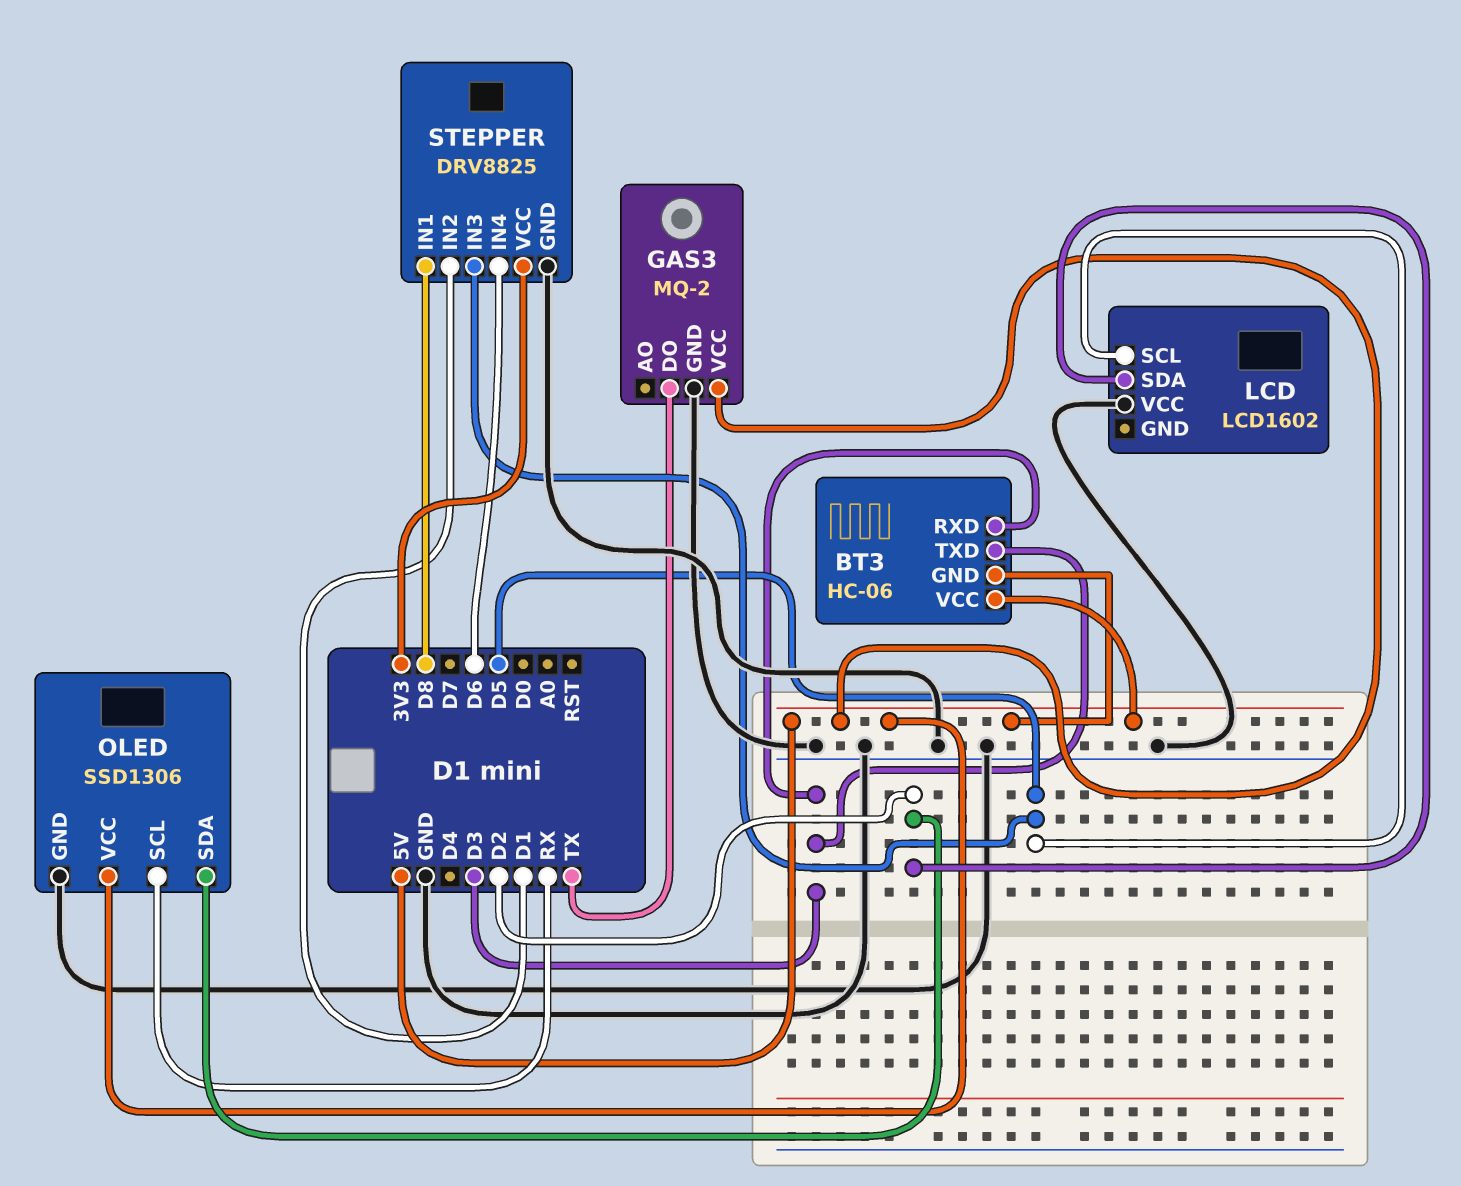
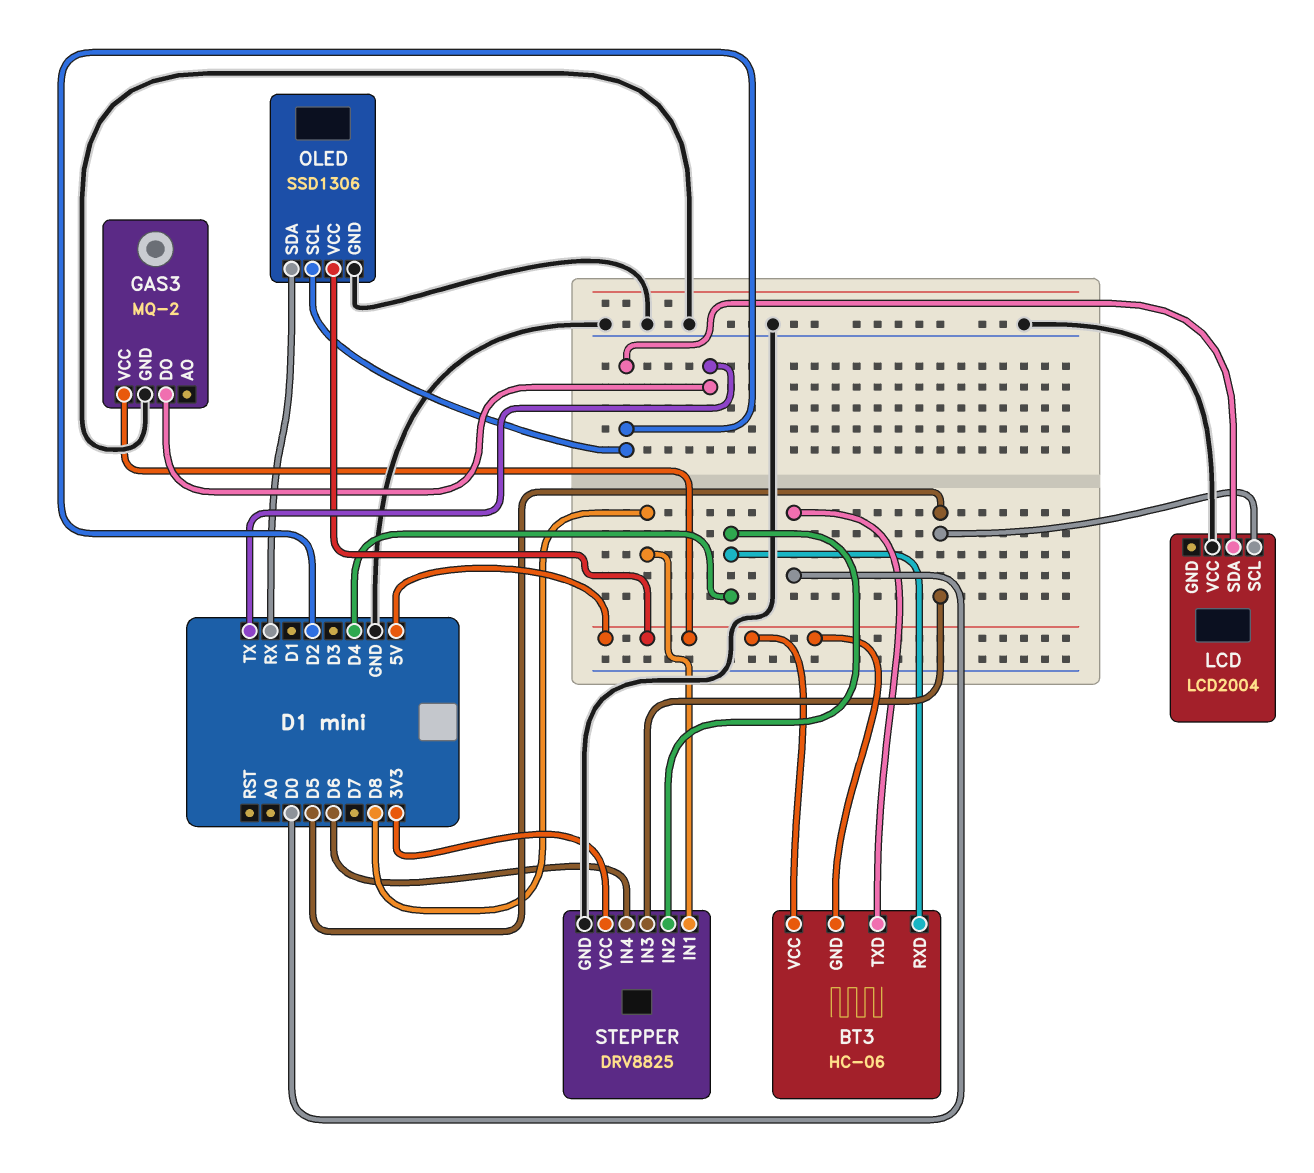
BT3 pin RXD: D3 -> D4
BT3 pin TXD: D3 -> D0
LCD: LCD1602 -> LCD2004
OLED pin SCL: RX -> D2
OLED pin SDA: D2 -> RX
STEPPER pin IN2: D1 -> D4

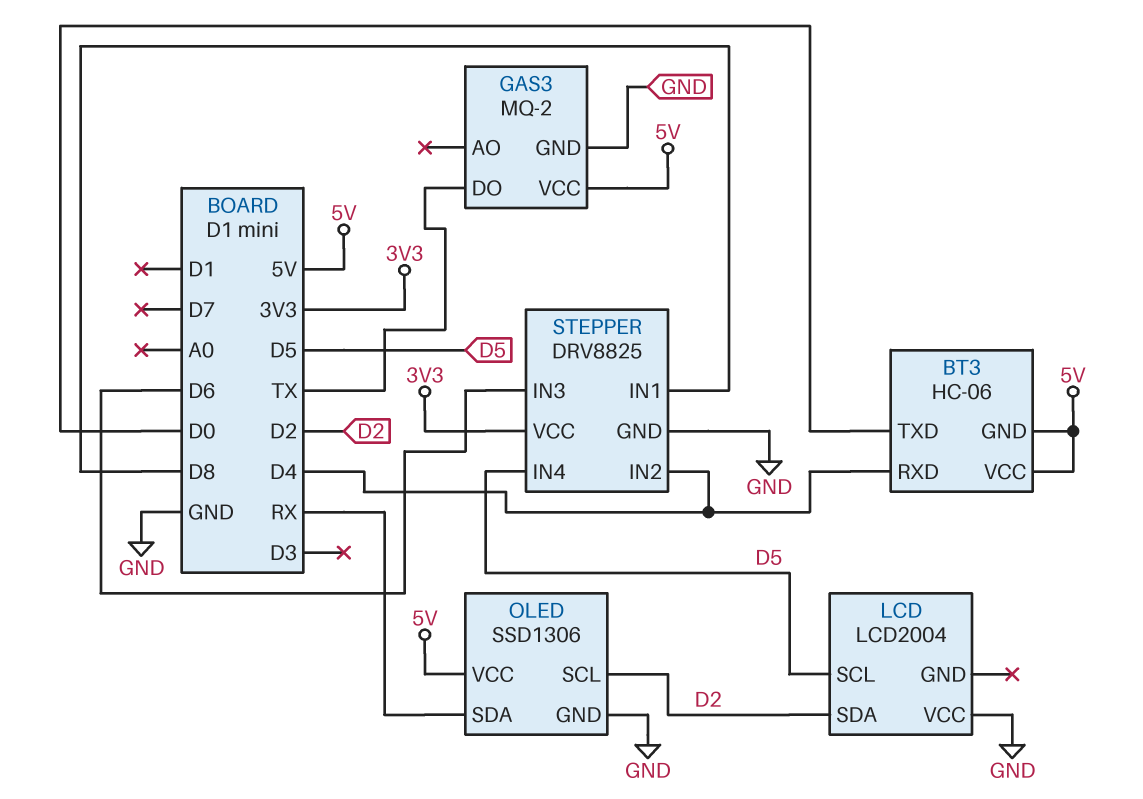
STEPPER pin IN3: D5 -> D6
STEPPER pin IN4: D6 -> D5

